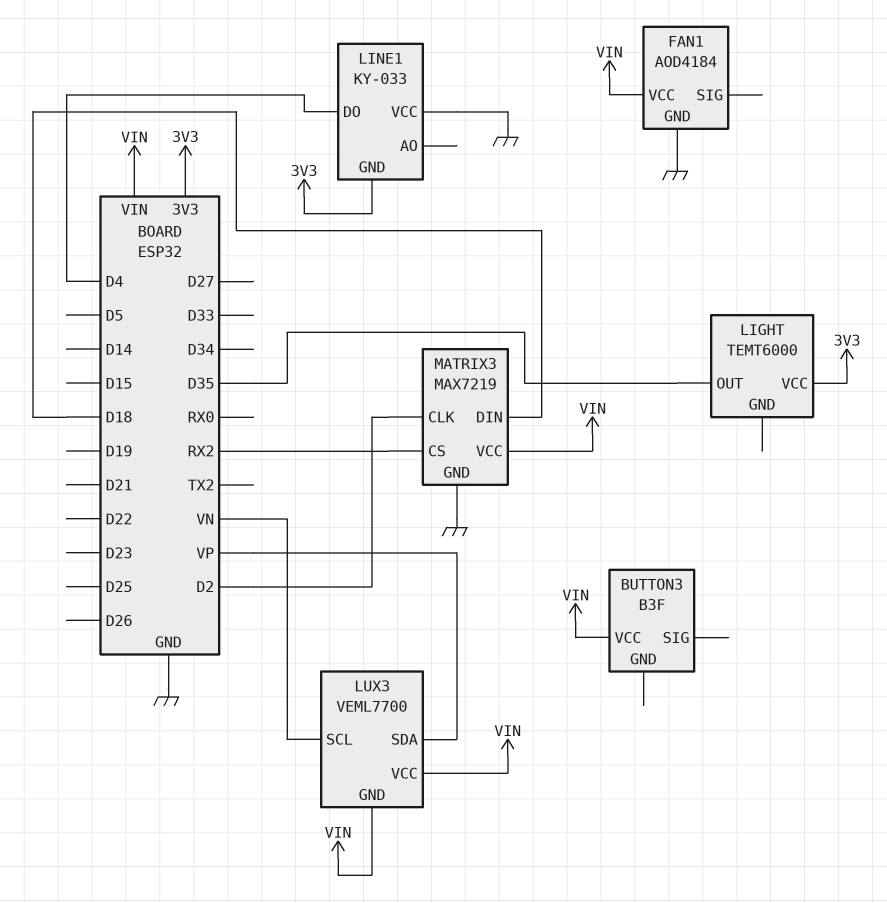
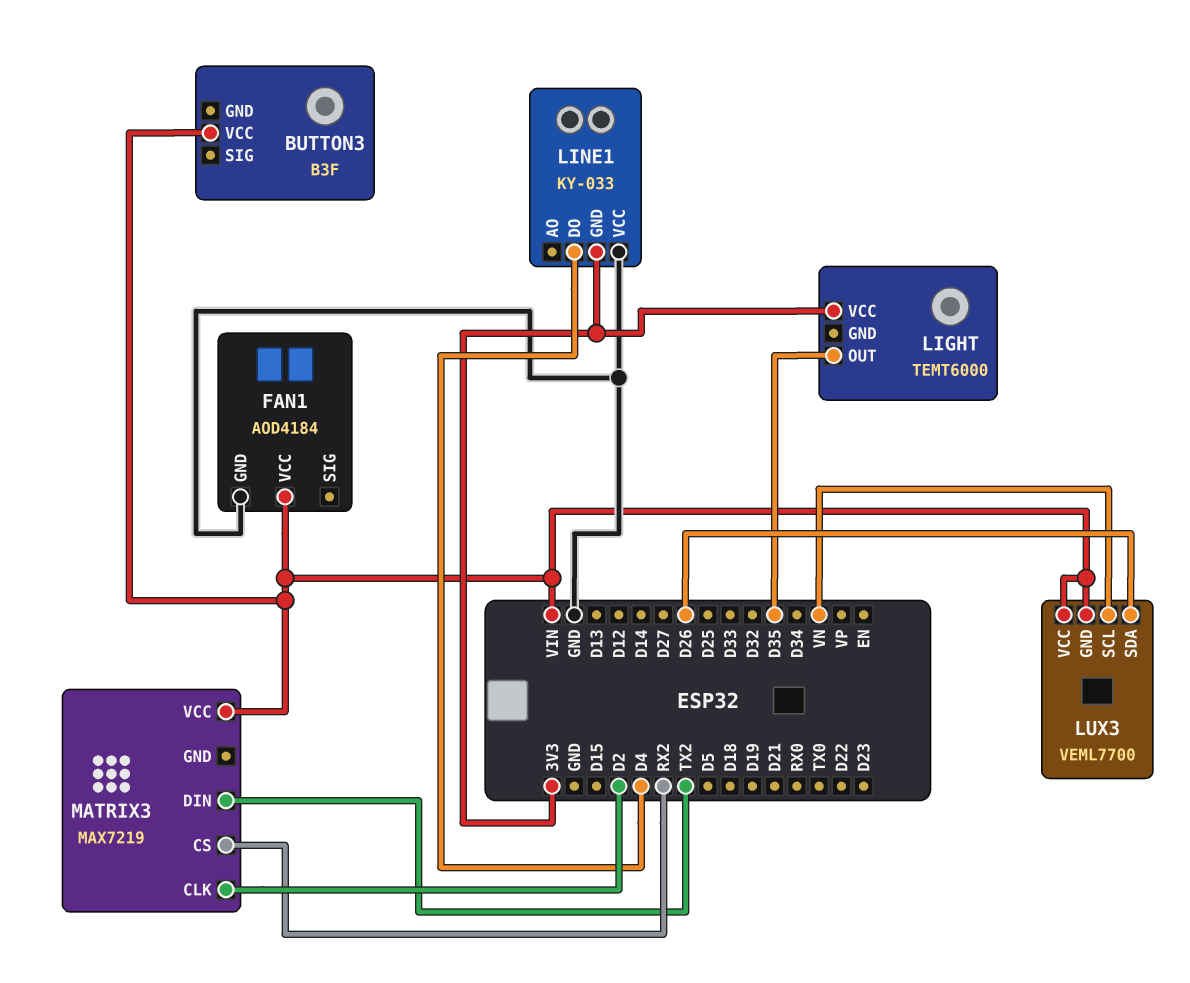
LUX3 pin SDA: VP -> D26
MATRIX3 pin DIN: D18 -> TX2
MATRIX3 pin GND: GND -> none

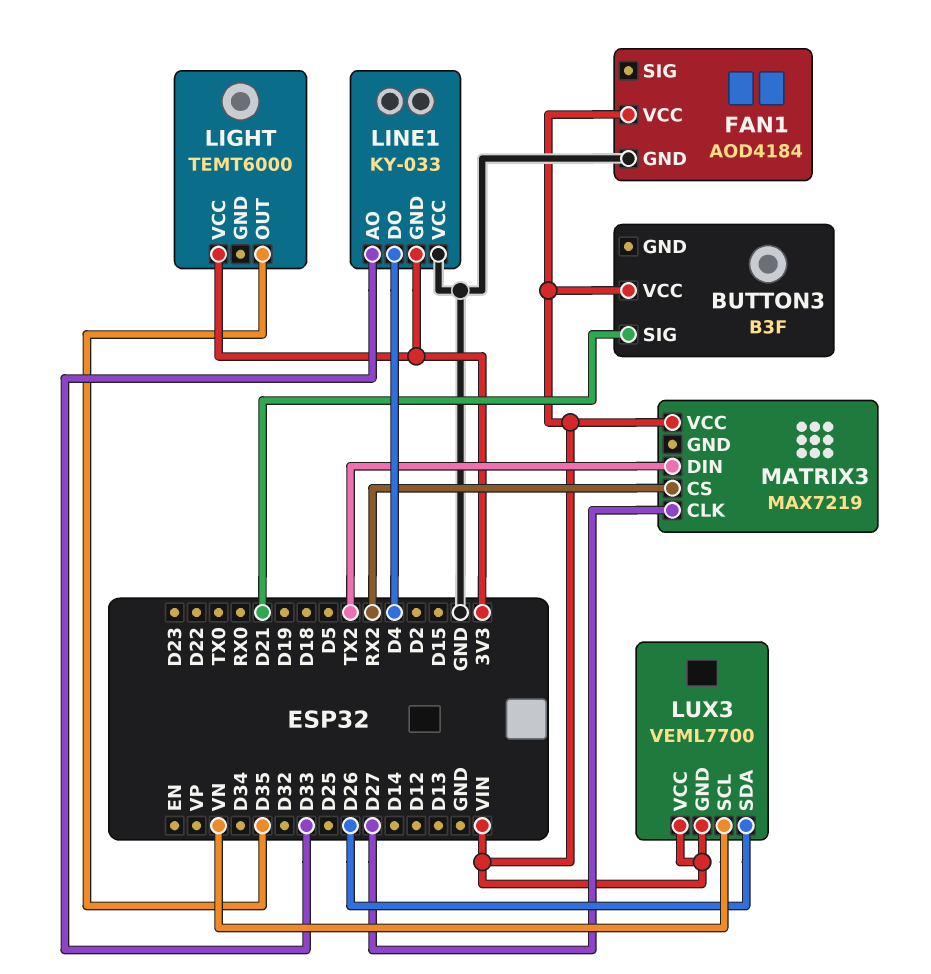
BUTTON3 pin SIG: none -> D21
LINE1 pin AO: none -> D33
MATRIX3 pin CLK: D2 -> D27

